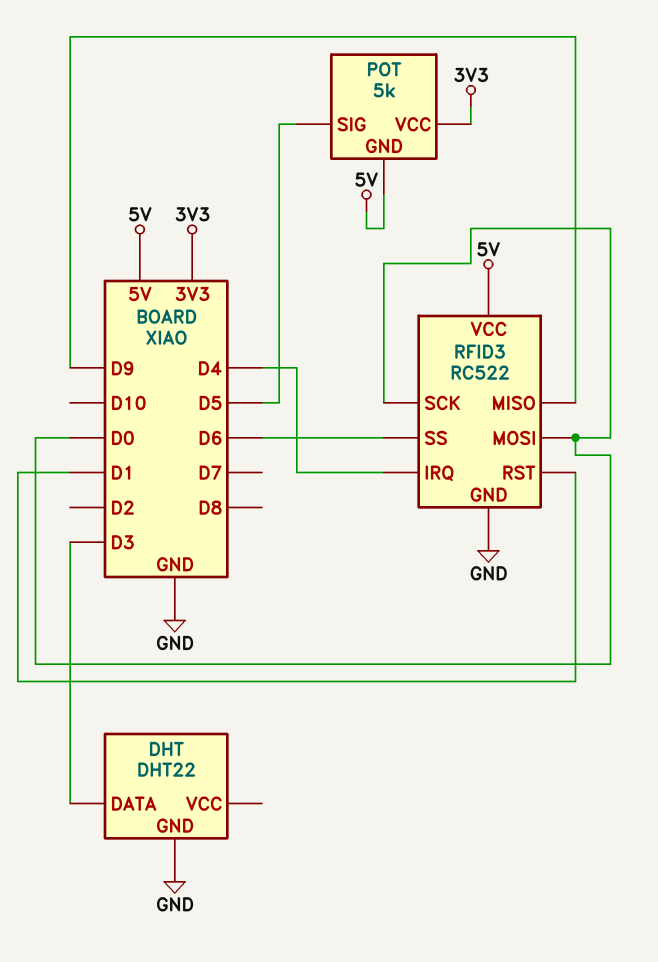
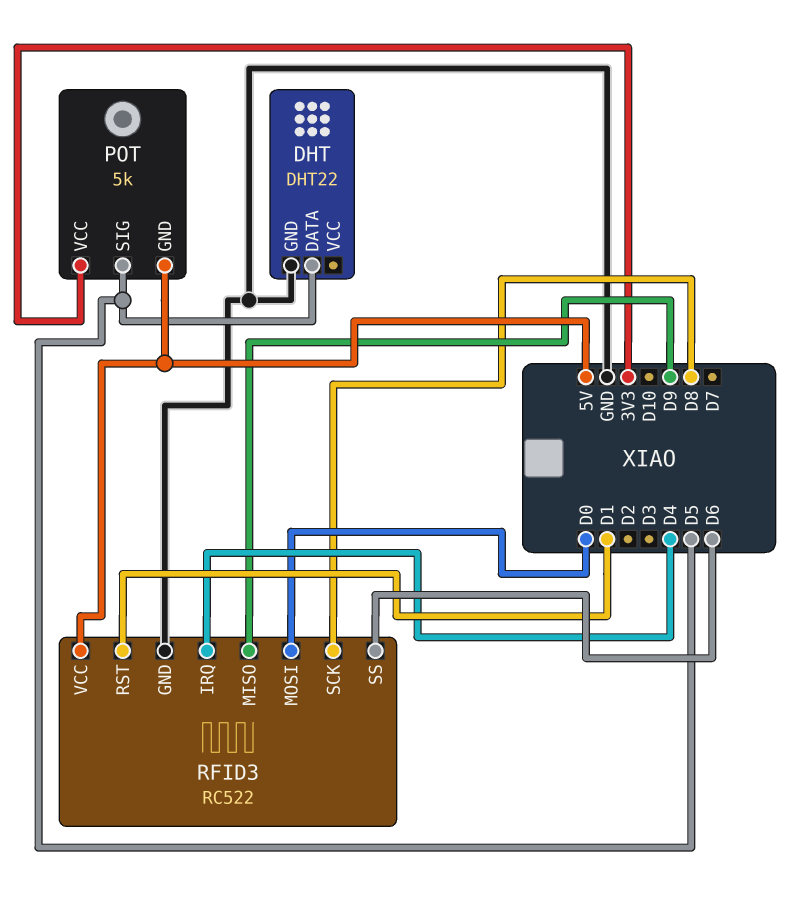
DHT pin DATA: D3 -> D5
RFID3 pin SCK: D0 -> D8

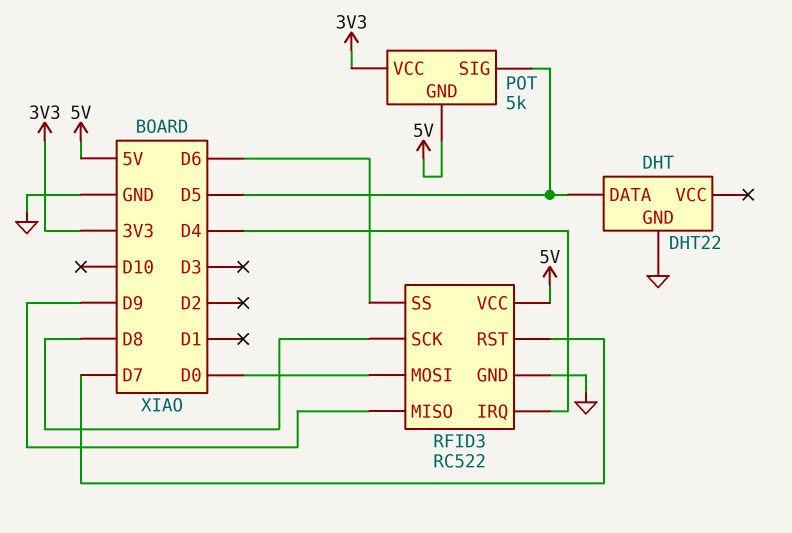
RFID3 pin RST: D1 -> D7

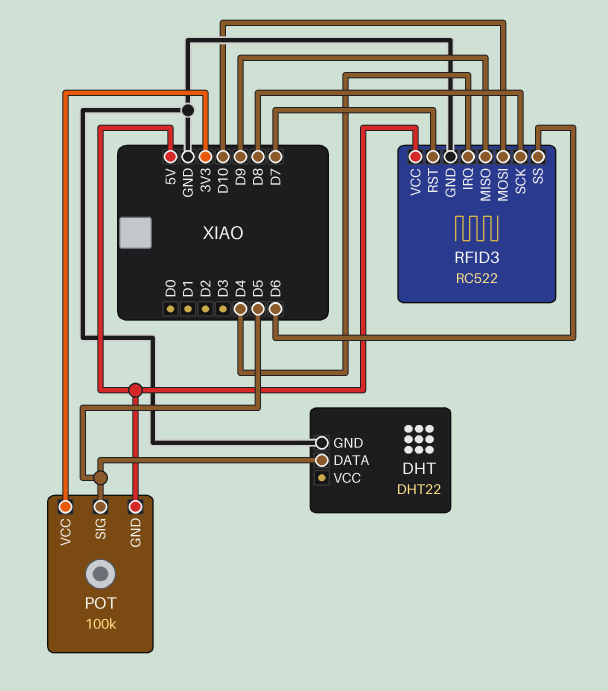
POT: 5k -> 100k
RFID3 pin MOSI: D0 -> D10

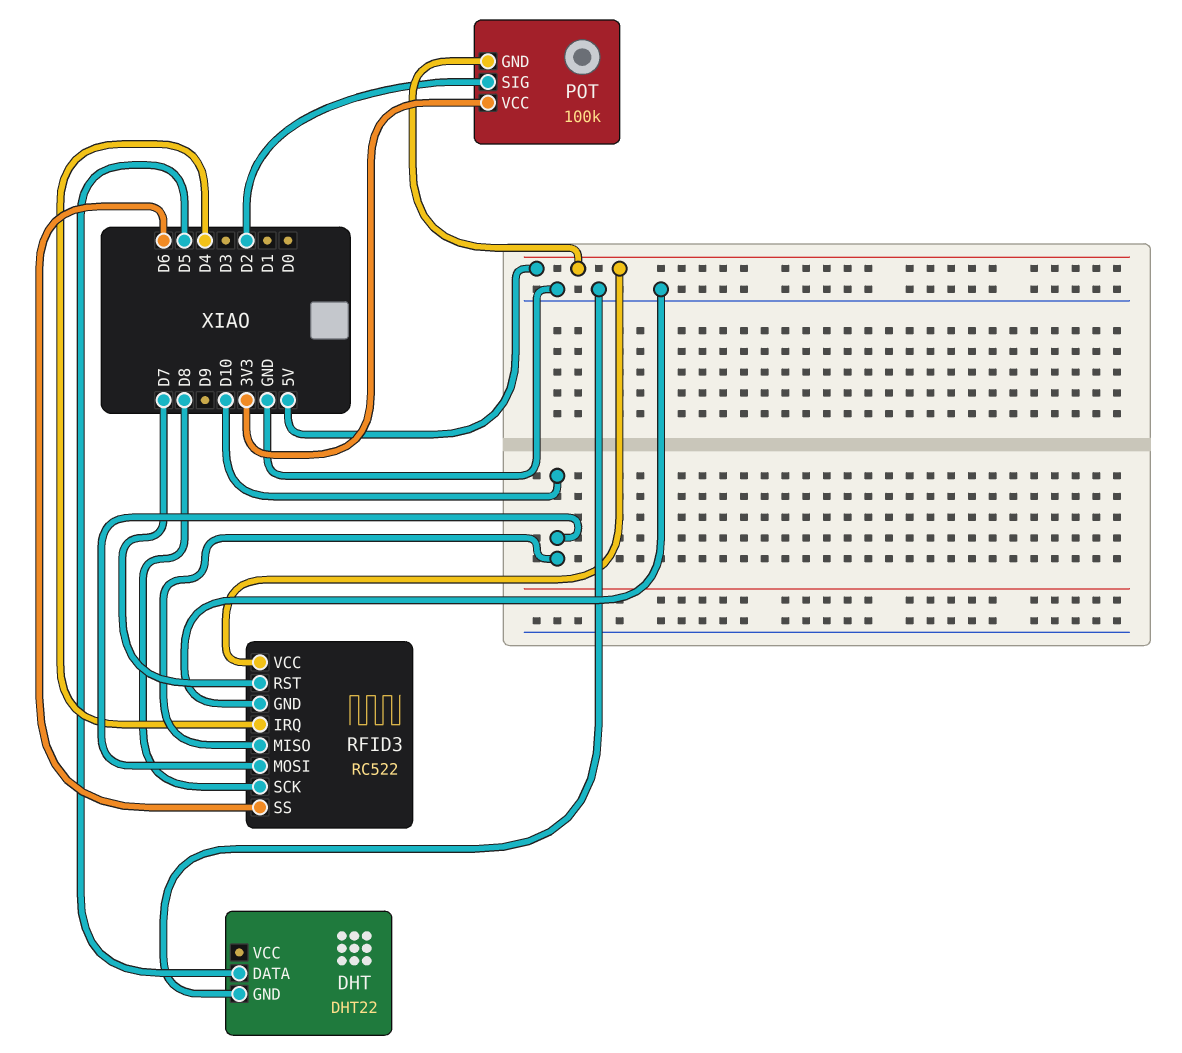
POT pin SIG: D5 -> D2
RFID3 pin MISO: D9 -> D10

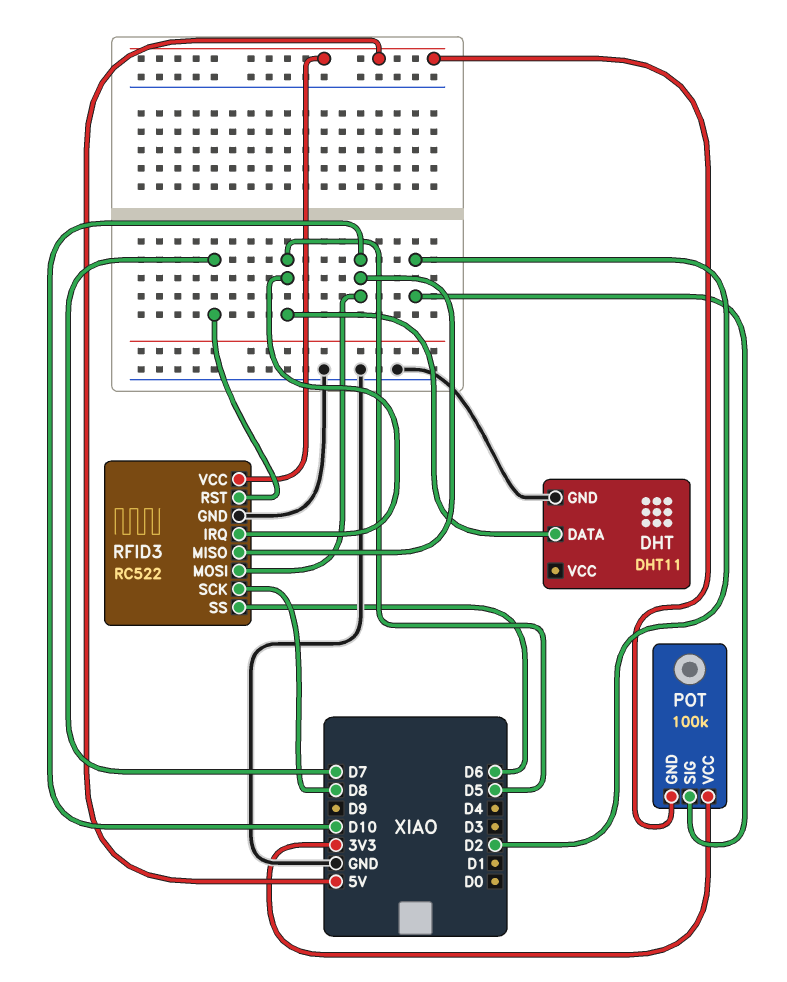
DHT: DHT22 -> DHT11
RFID3 pin IRQ: D4 -> D5

